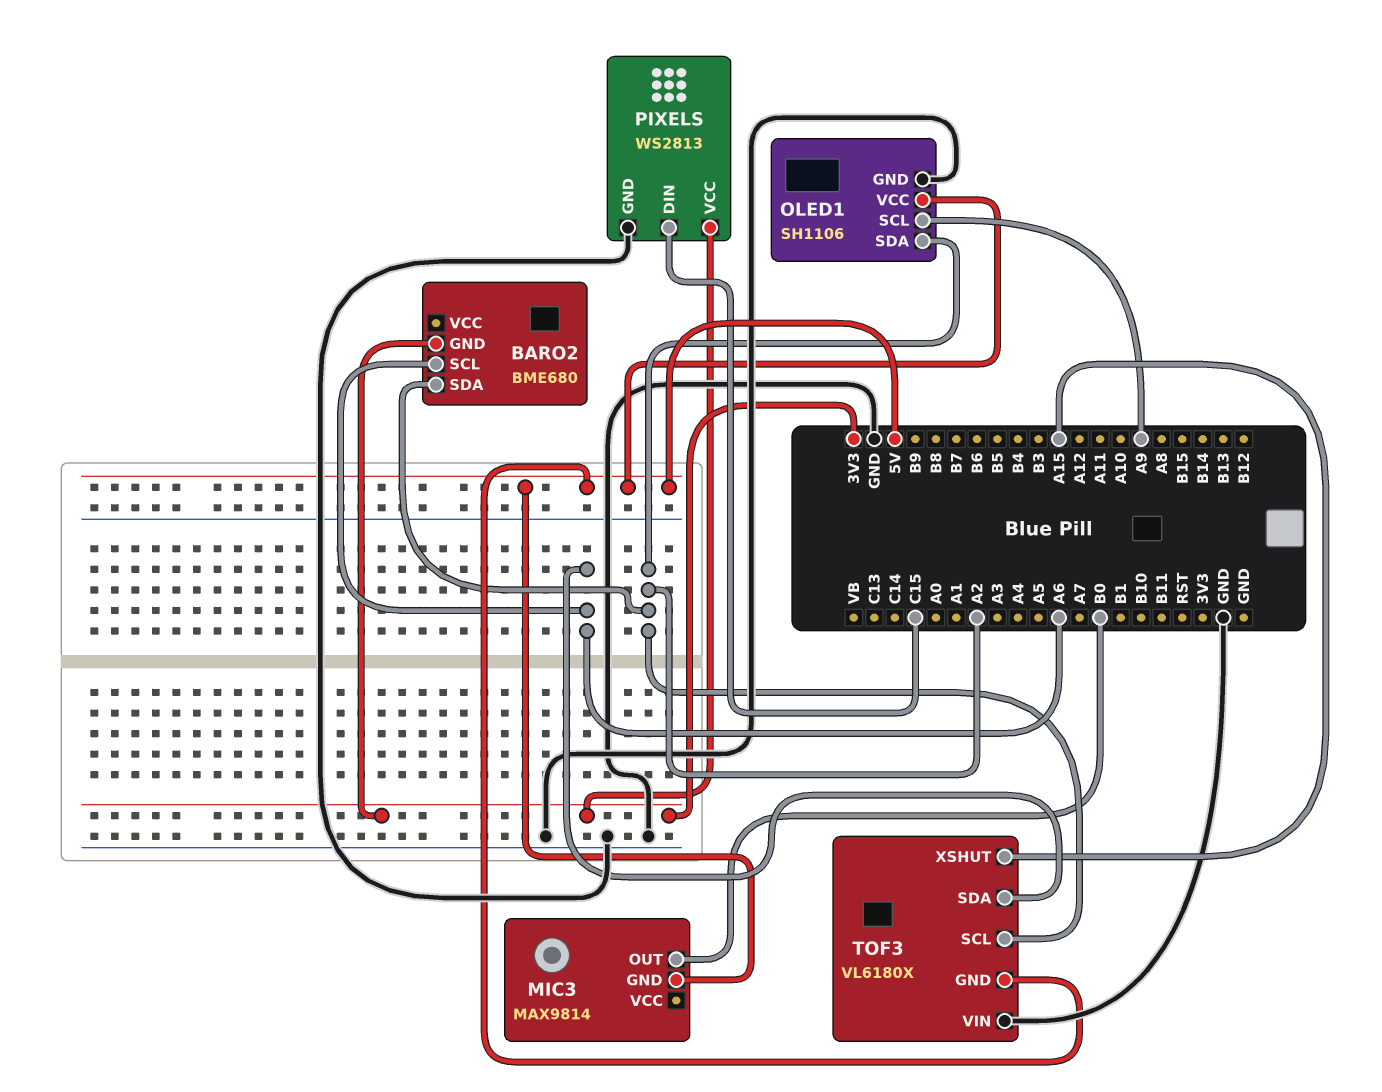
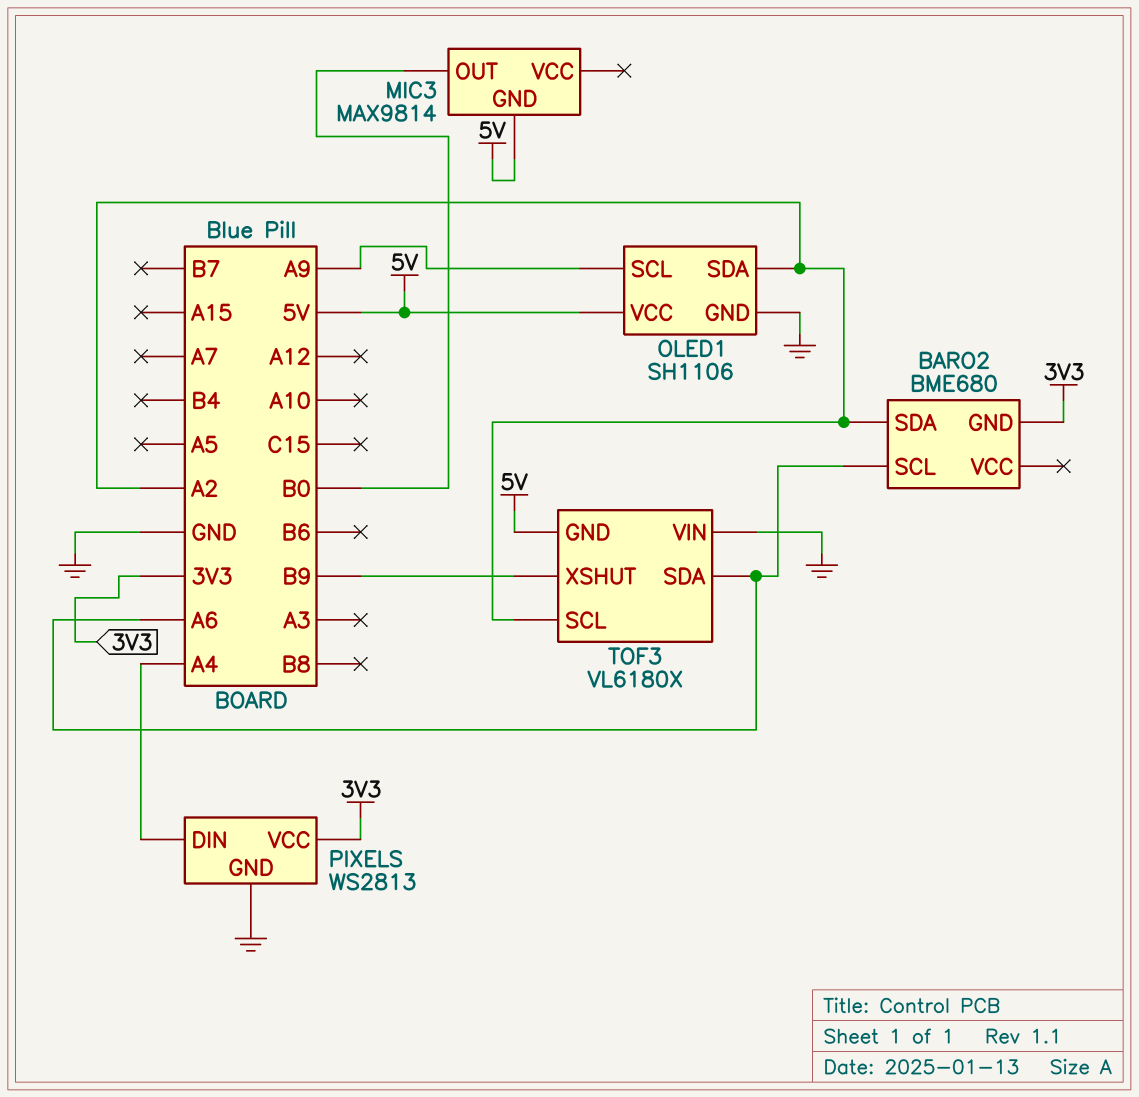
PIXELS pin DIN: C15 -> A4
TOF3 pin XSHUT: A15 -> B9

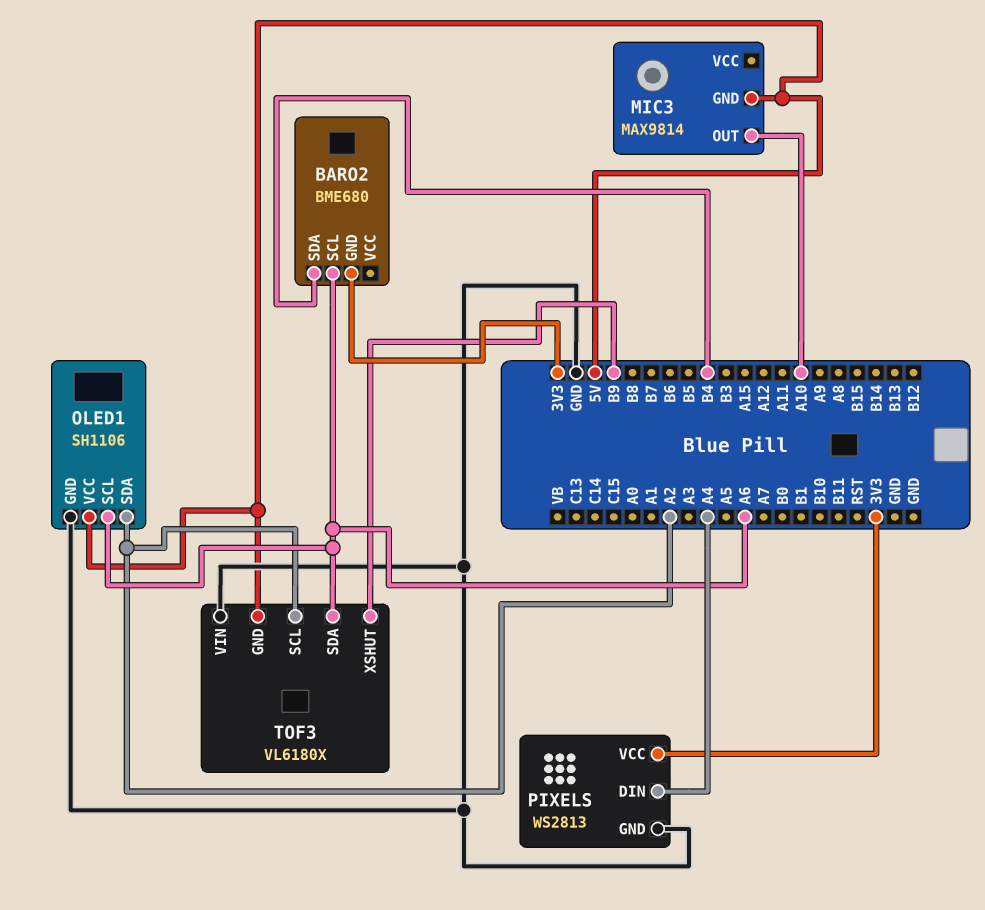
BARO2 pin SDA: A2 -> B4
MIC3 pin OUT: B0 -> A10
OLED1 pin SCL: A9 -> A6

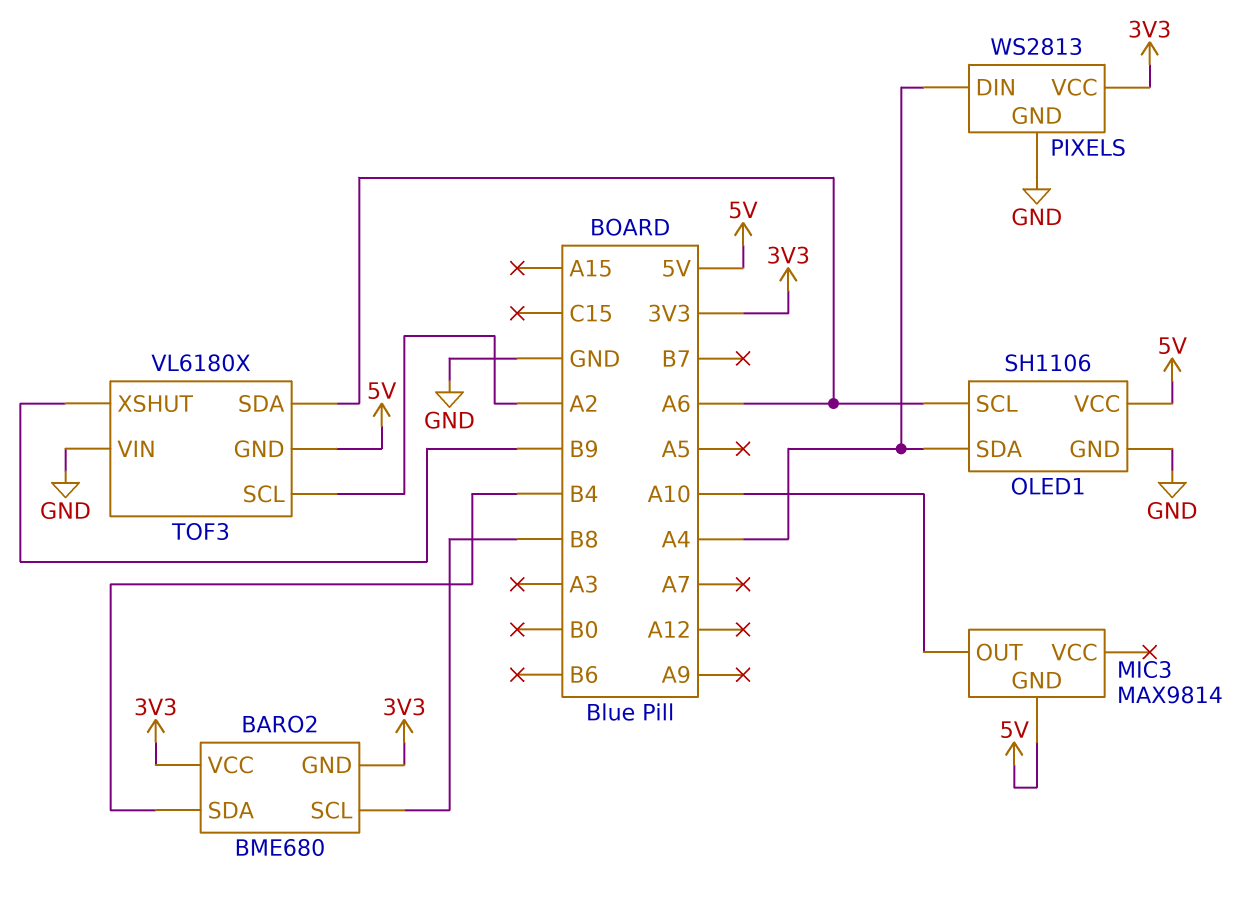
BARO2 pin SCL: A6 -> B8
BARO2 pin VCC: none -> 3V3
OLED1 pin SDA: A2 -> A4

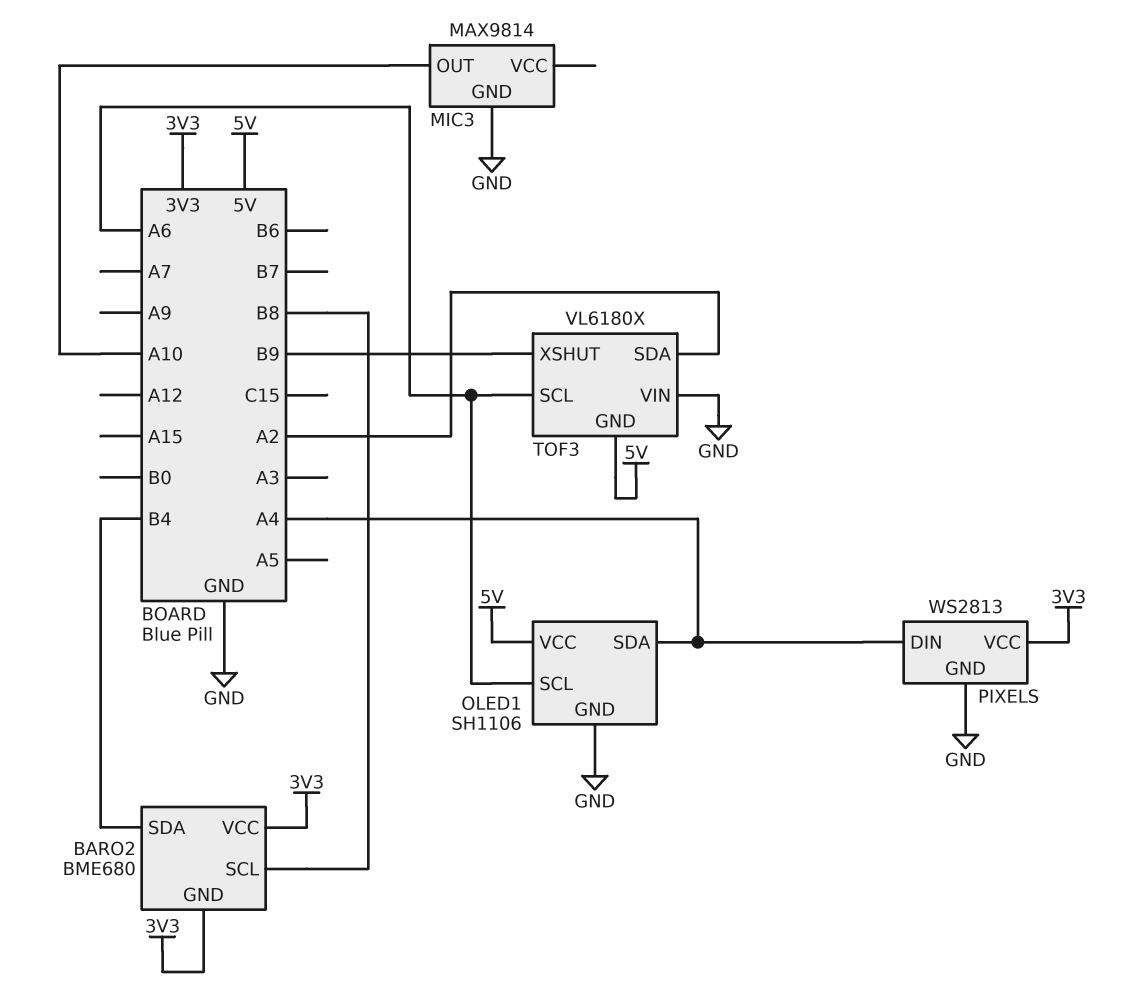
MIC3 pin GND: 5V -> GND
TOF3 pin SCL: A2 -> A6
TOF3 pin SDA: A6 -> A2

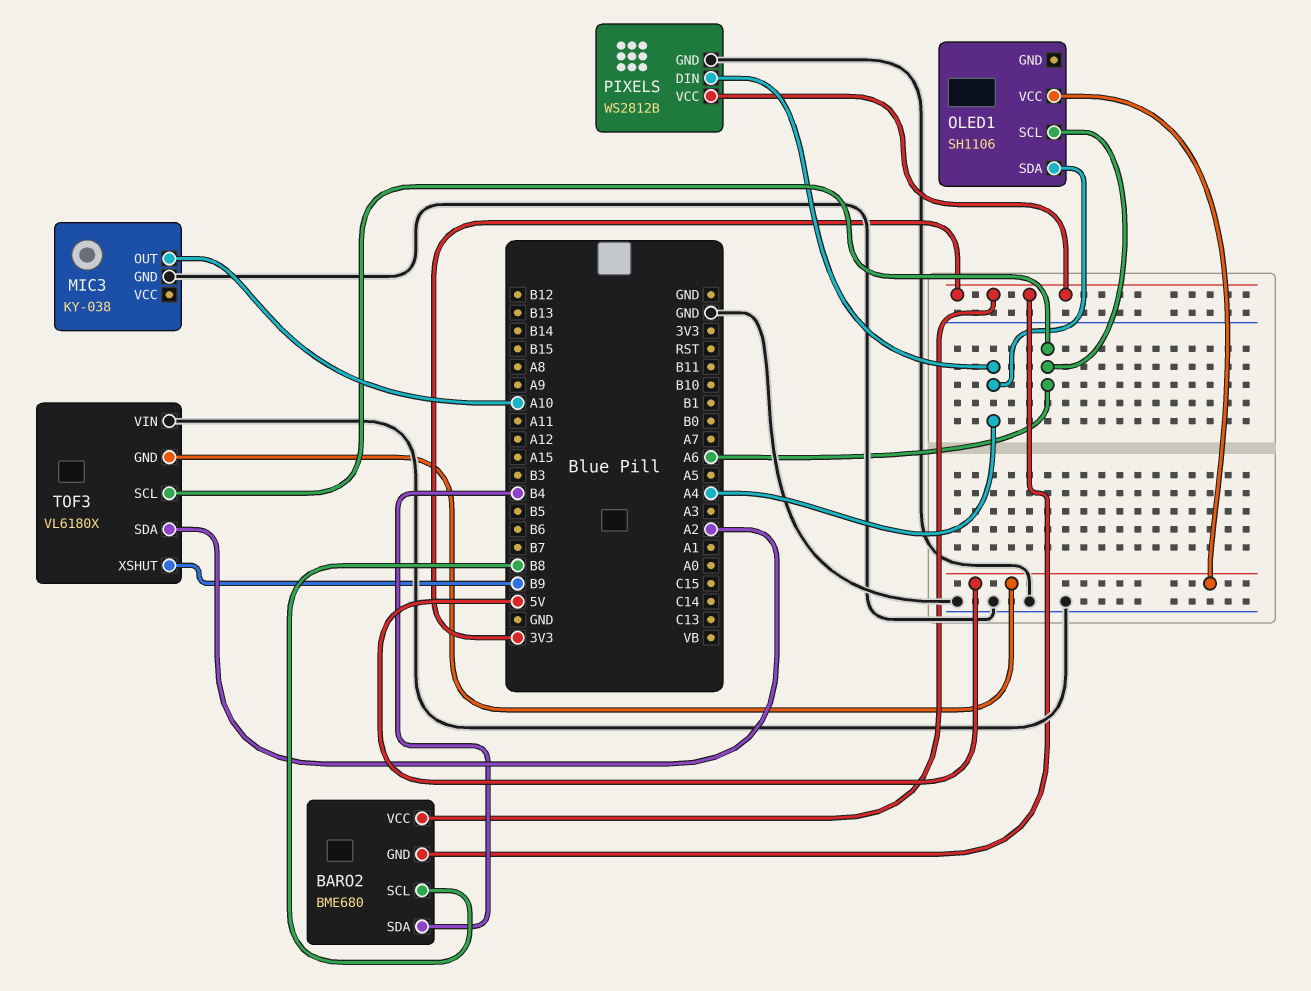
MIC3: MAX9814 -> KY-038
OLED1 pin GND: GND -> none
PIXELS: WS2813 -> WS2812B

